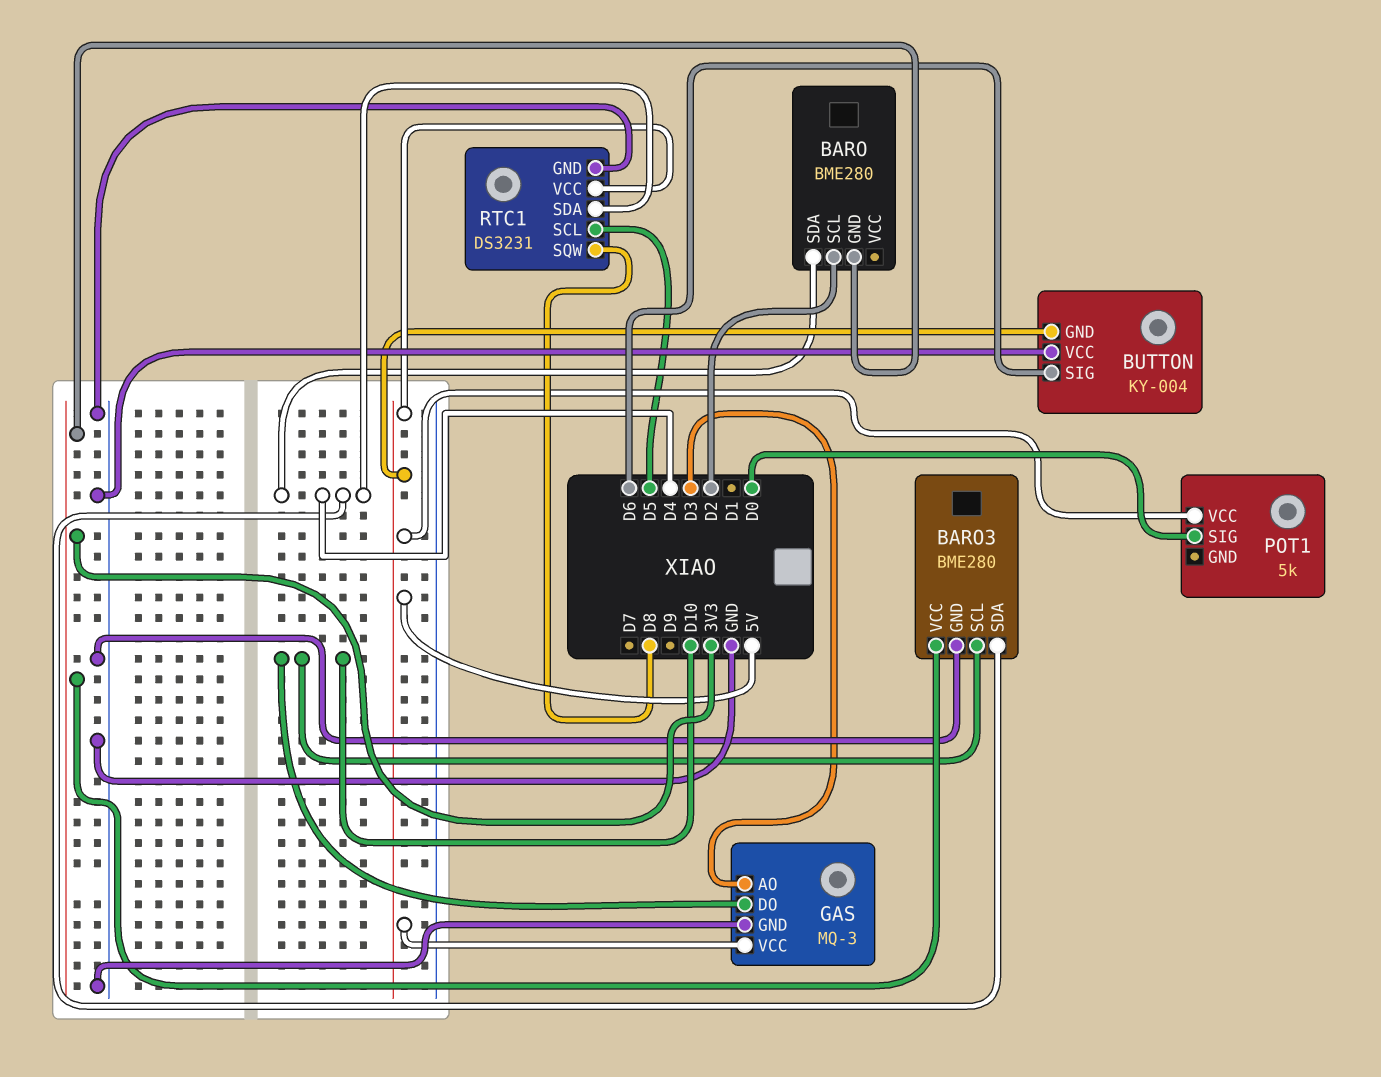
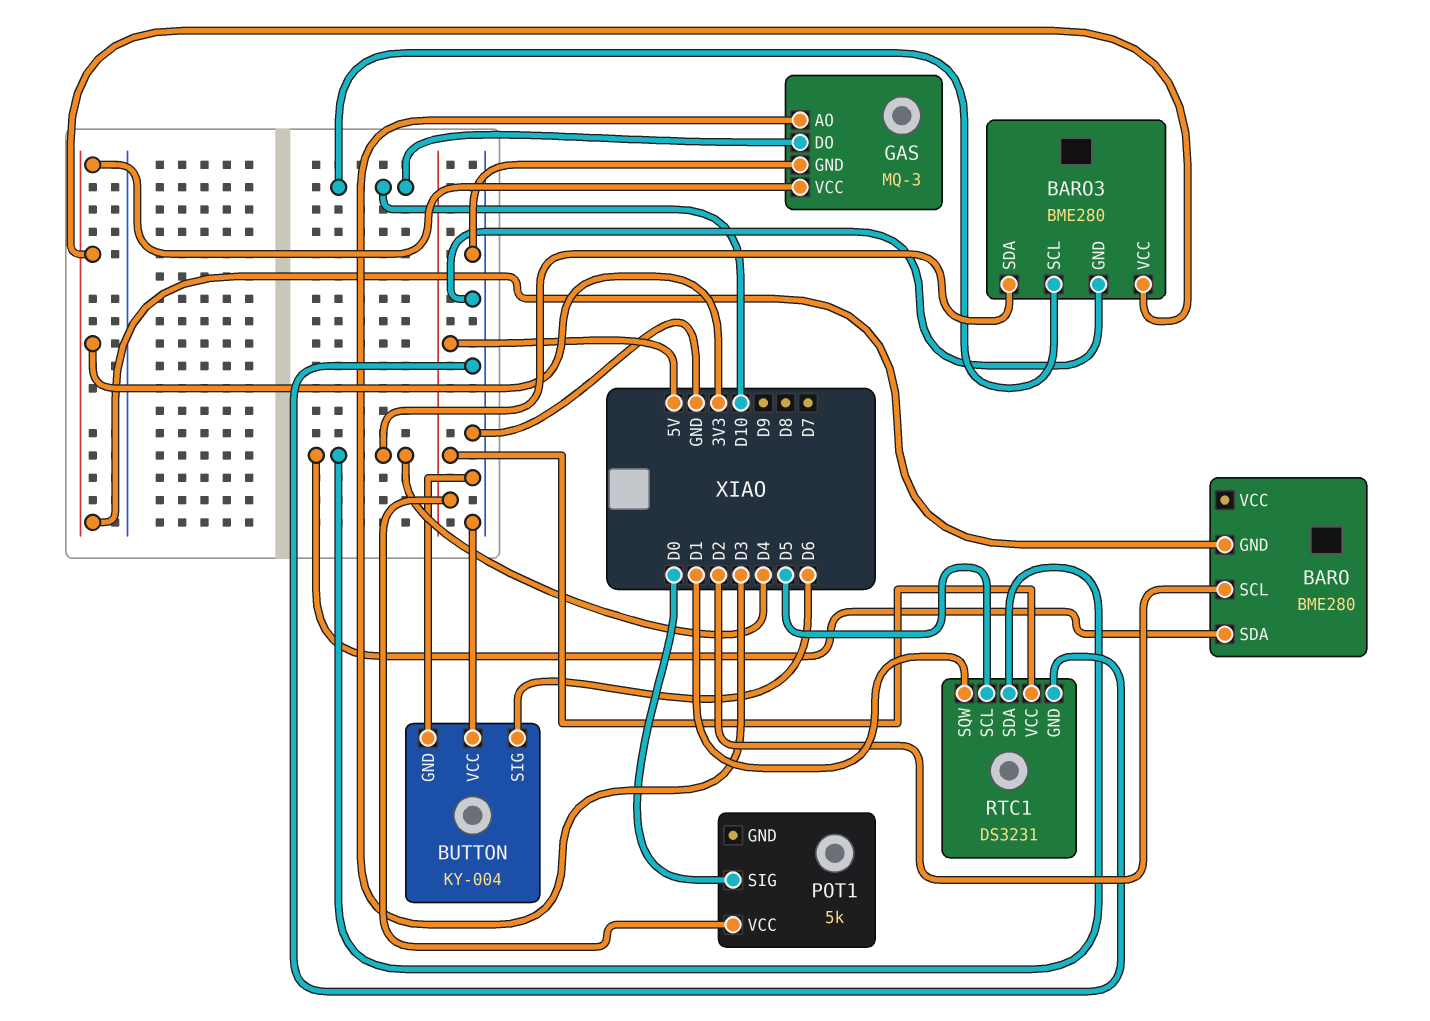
BUTTON pin GND: 5V -> GND
GAS pin VCC: 5V -> 3V3
RTC1 pin SQW: D8 -> D1

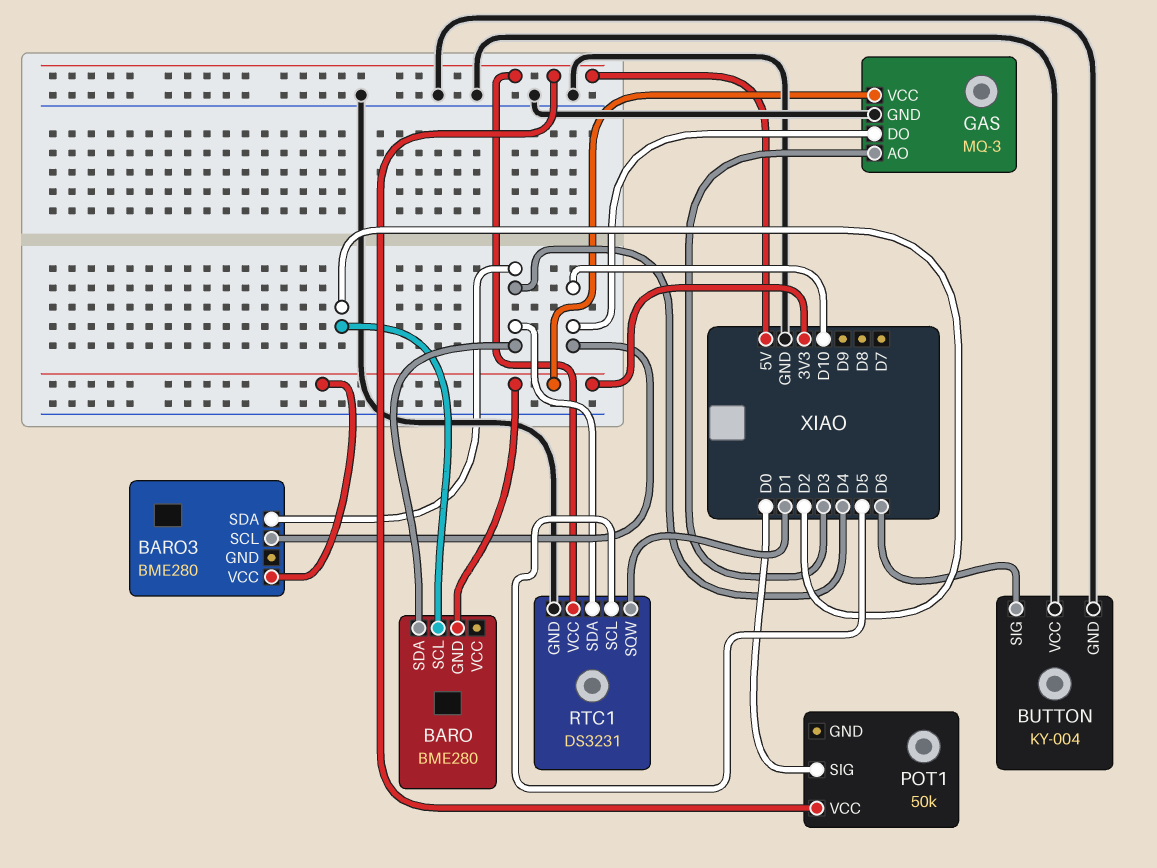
BARO3 pin GND: GND -> none
POT1: 5k -> 50k

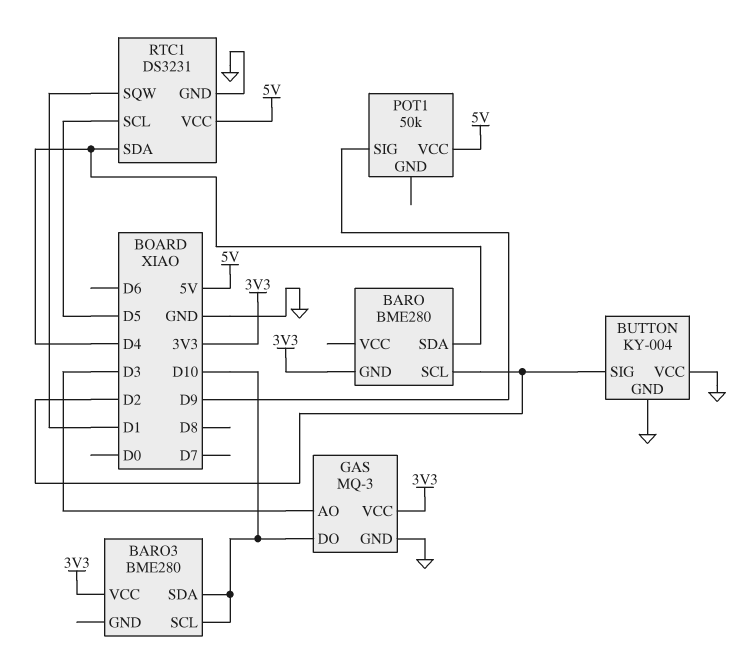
BARO3 pin SDA: D4 -> D10
BUTTON pin SIG: D6 -> D2
POT1 pin SIG: D0 -> D9

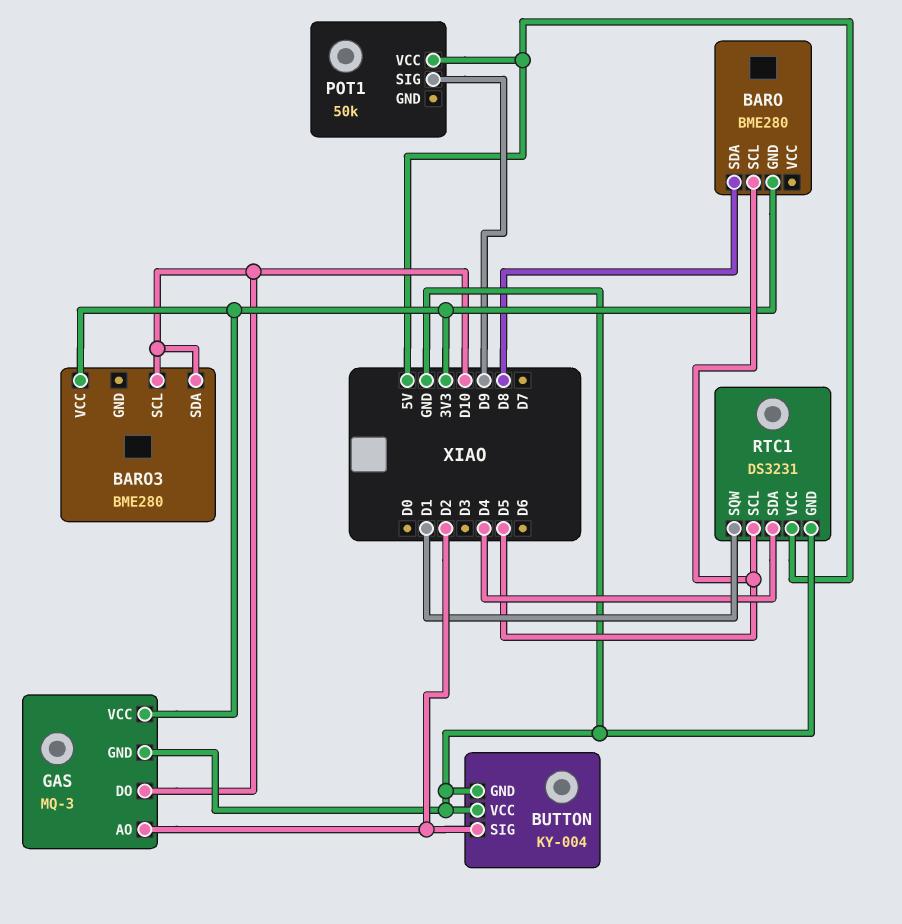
BARO pin SCL: D2 -> D5
BARO pin SDA: D4 -> D8
GAS pin AO: D3 -> D2

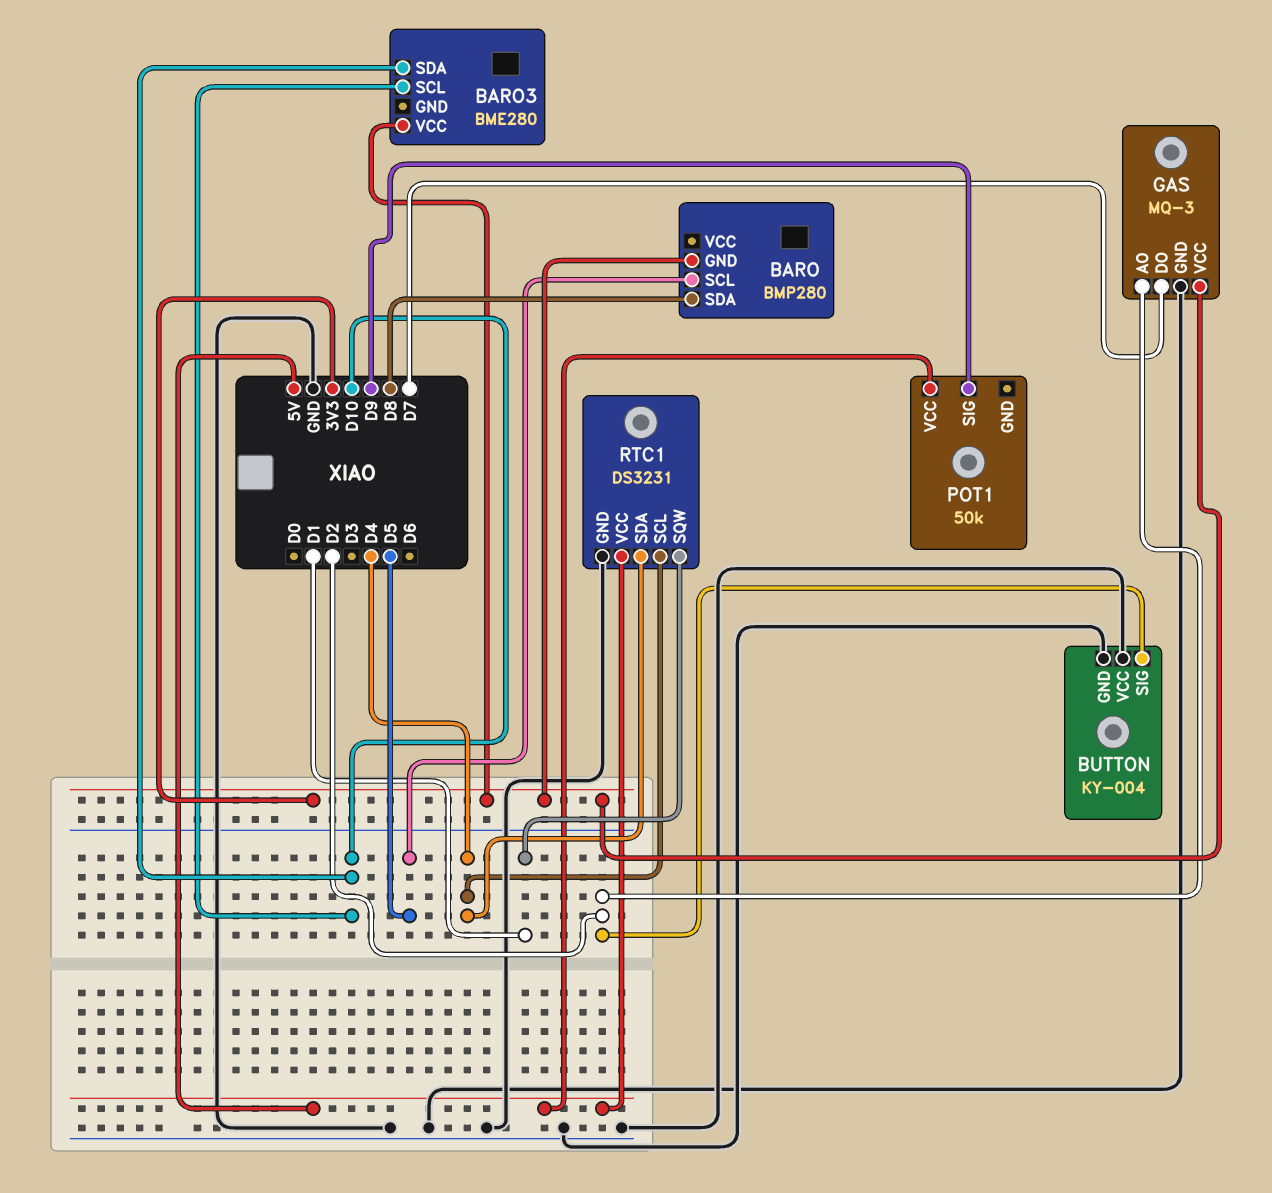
BARO: BME280 -> BMP280
GAS pin DO: D10 -> D7
RTC1 pin SCL: D5 -> D4

